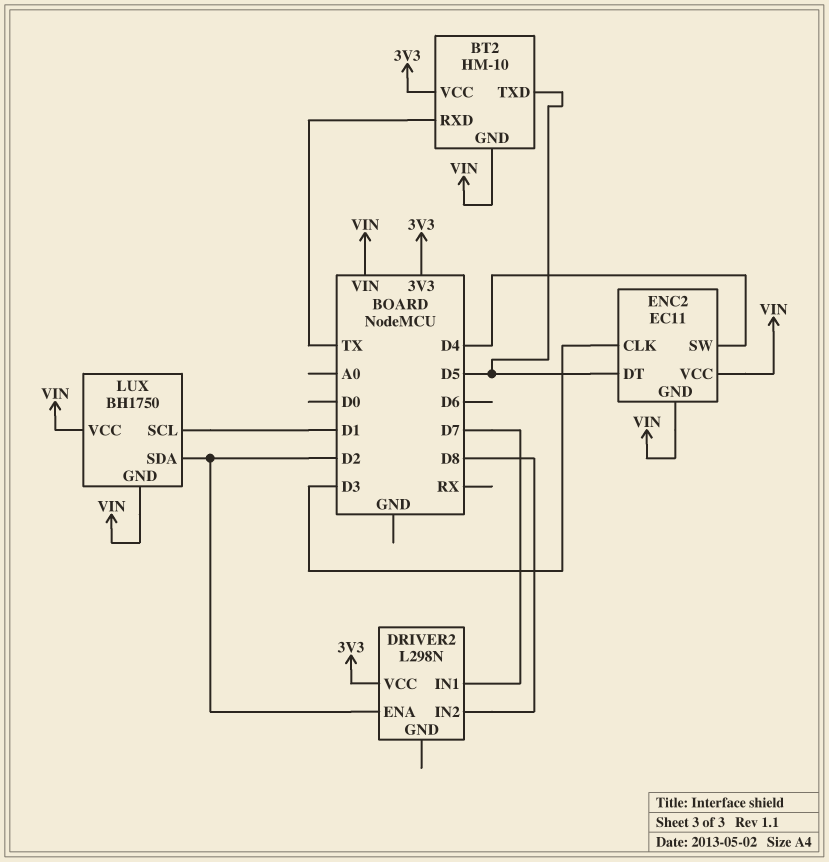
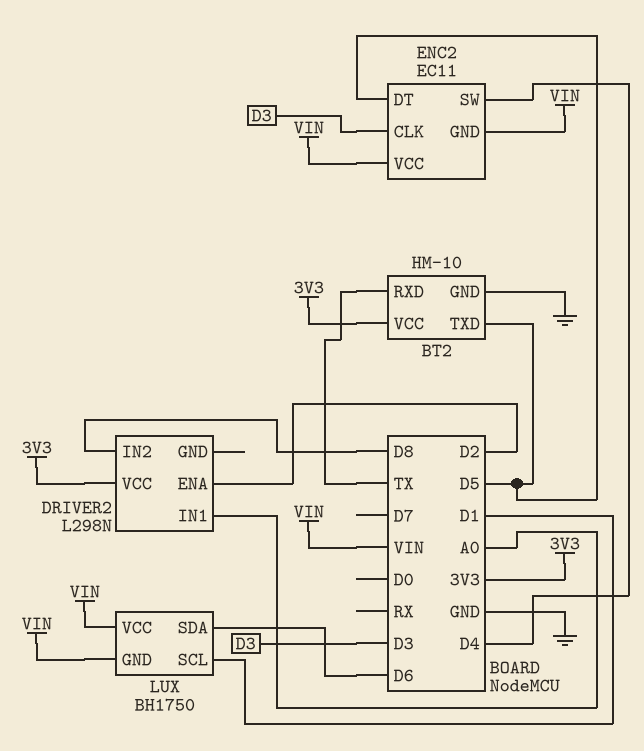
BT2 pin GND: VIN -> GND
DRIVER2 pin IN1: D7 -> A0
LUX pin SDA: D2 -> D6

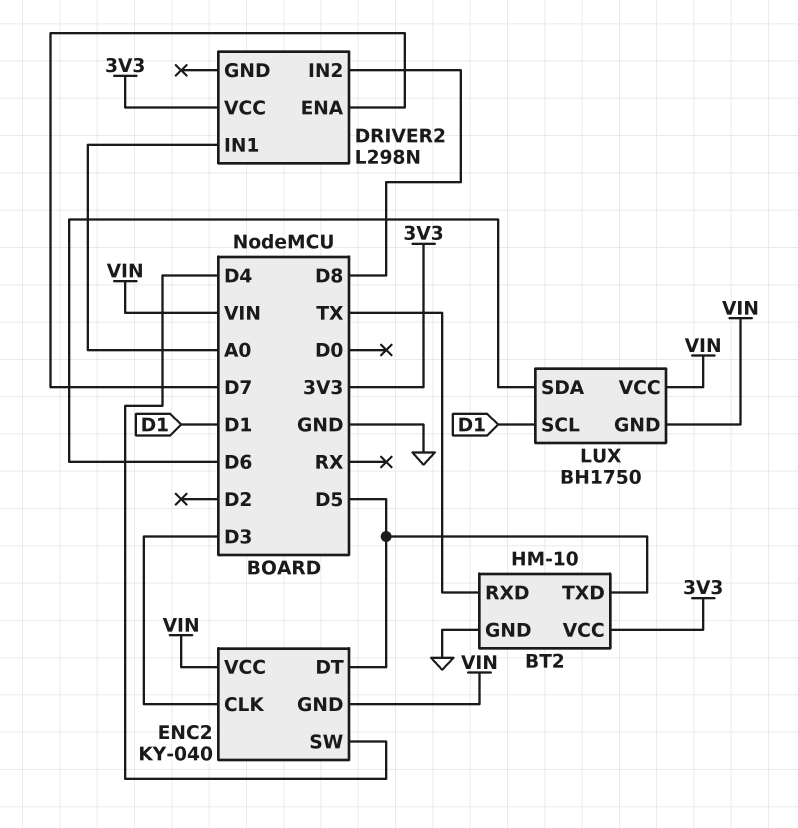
DRIVER2 pin ENA: D2 -> D7
ENC2: EC11 -> KY-040

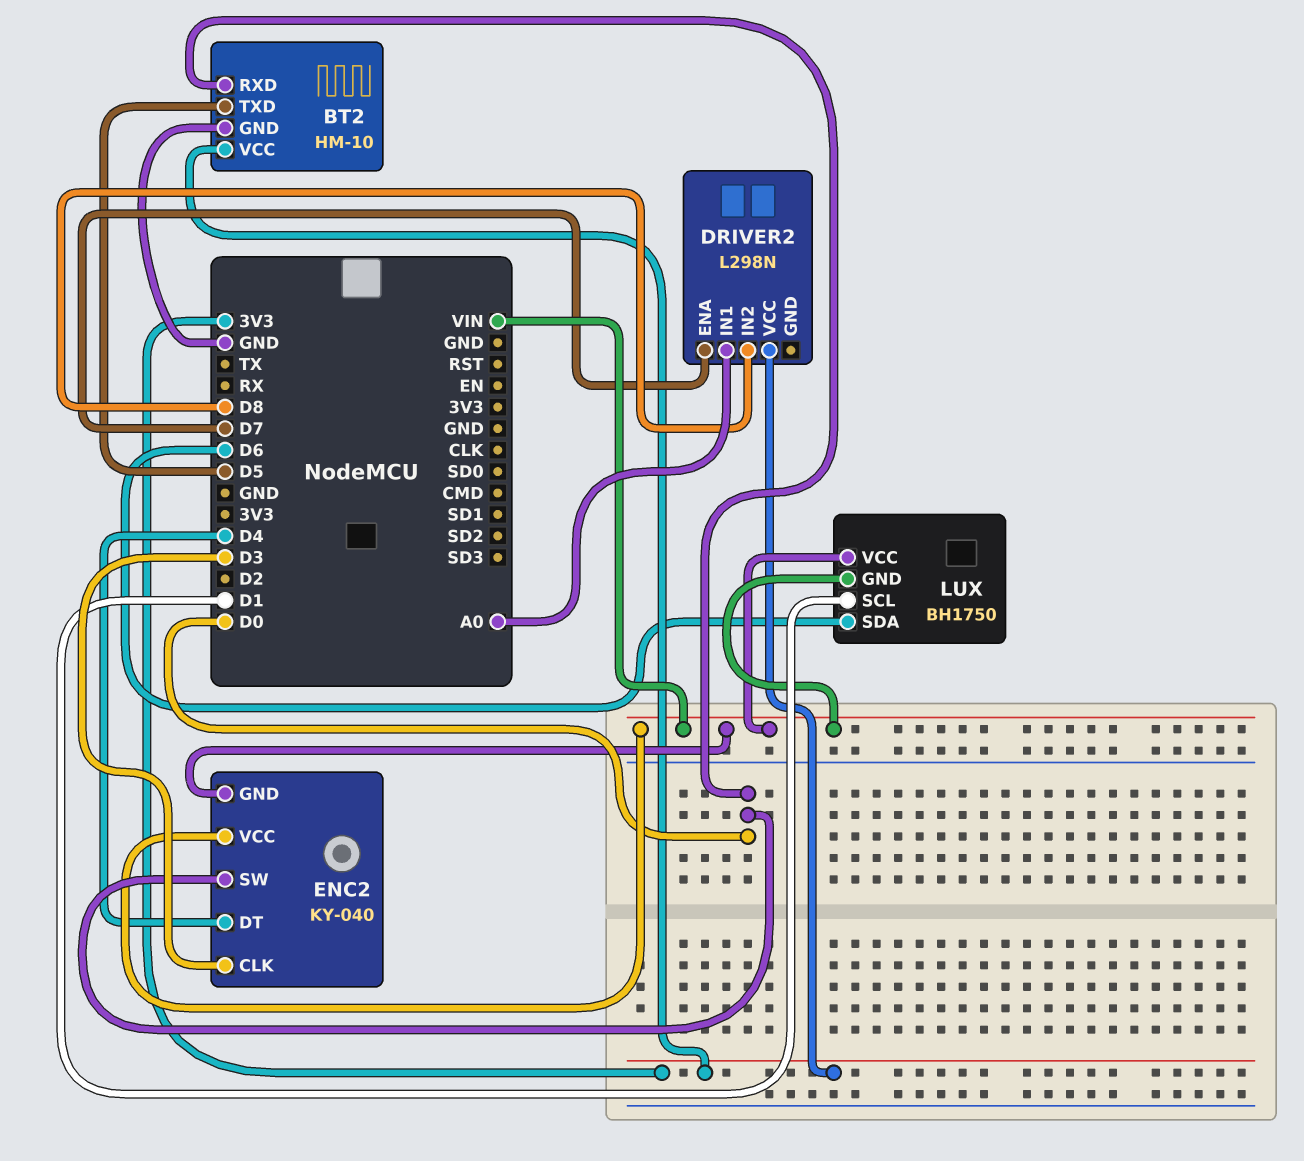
BT2 pin RXD: TX -> D0
ENC2 pin DT: D5 -> D4
ENC2 pin SW: D4 -> D0

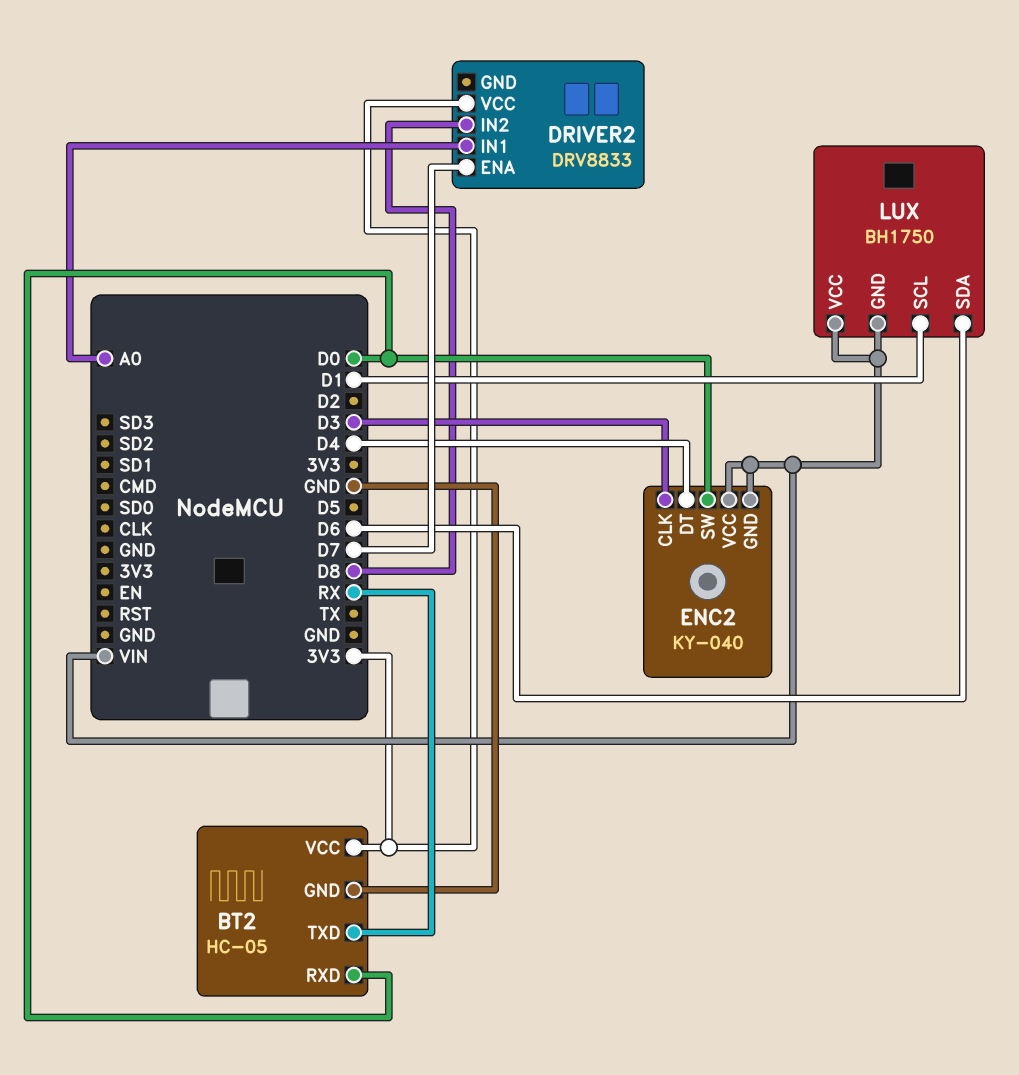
BT2: HM-10 -> HC-05
BT2 pin TXD: D5 -> RX
DRIVER2: L298N -> DRV8833

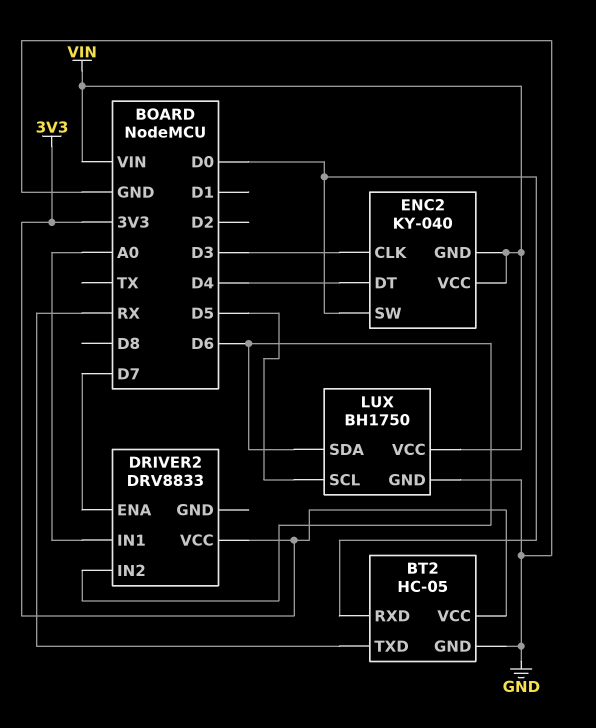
DRIVER2 pin IN2: D8 -> D6
LUX pin GND: VIN -> GND
LUX pin SCL: D1 -> D5

